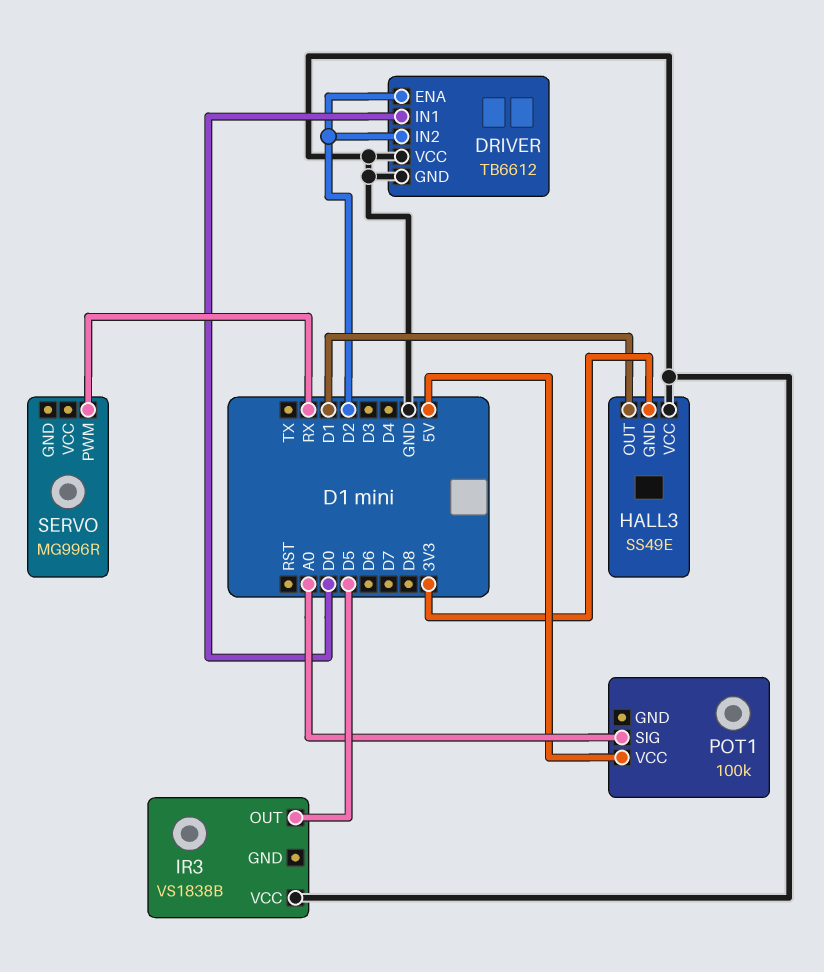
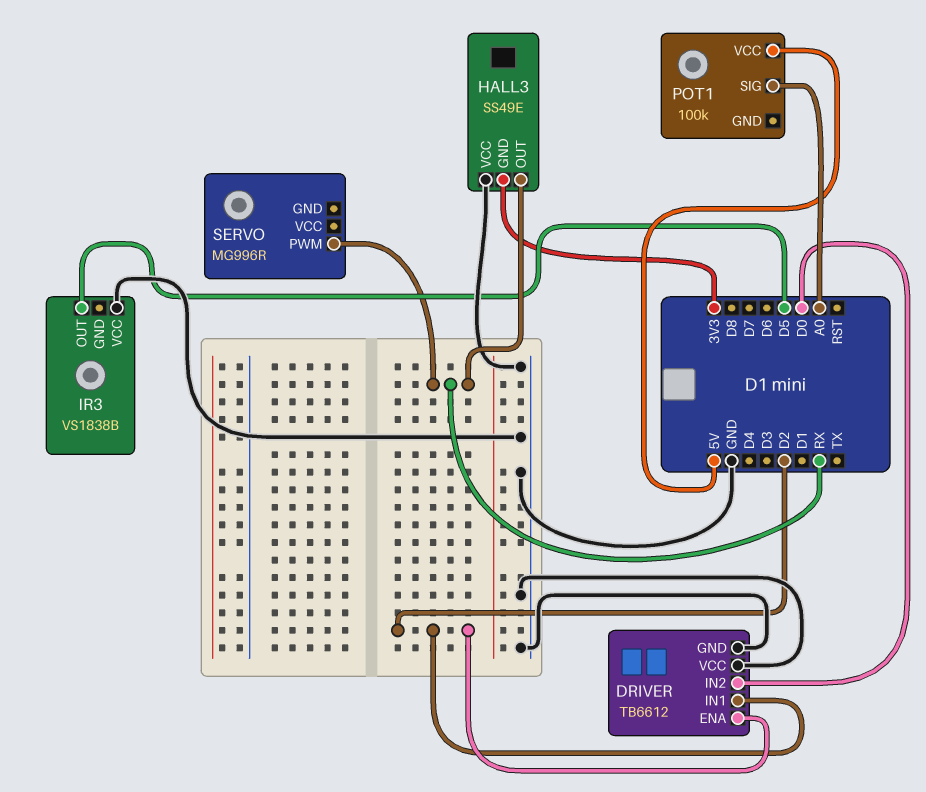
DRIVER pin IN1: D0 -> D2
DRIVER pin IN2: D2 -> D0
HALL3 pin OUT: D1 -> RX

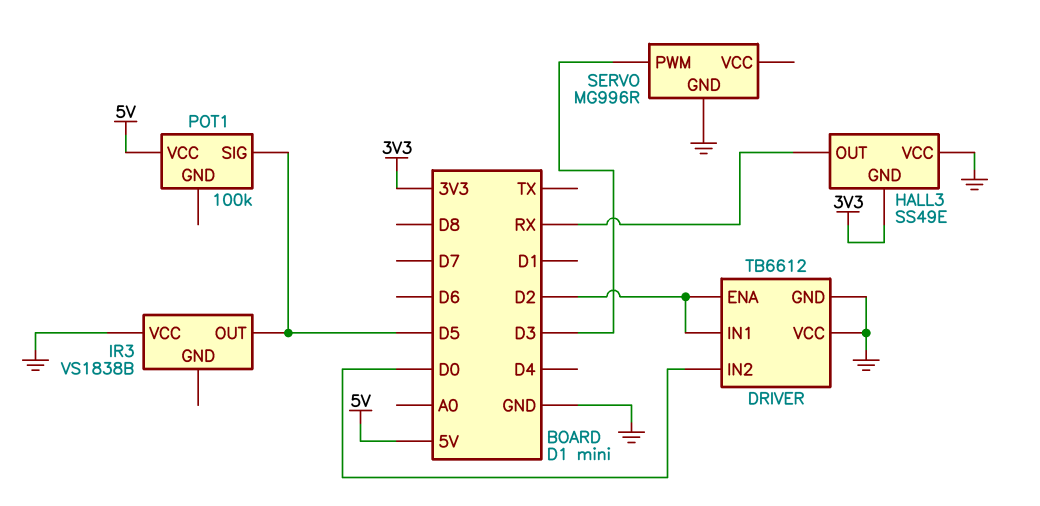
POT1 pin SIG: A0 -> D5
SERVO pin GND: none -> GND
SERVO pin PWM: RX -> D3

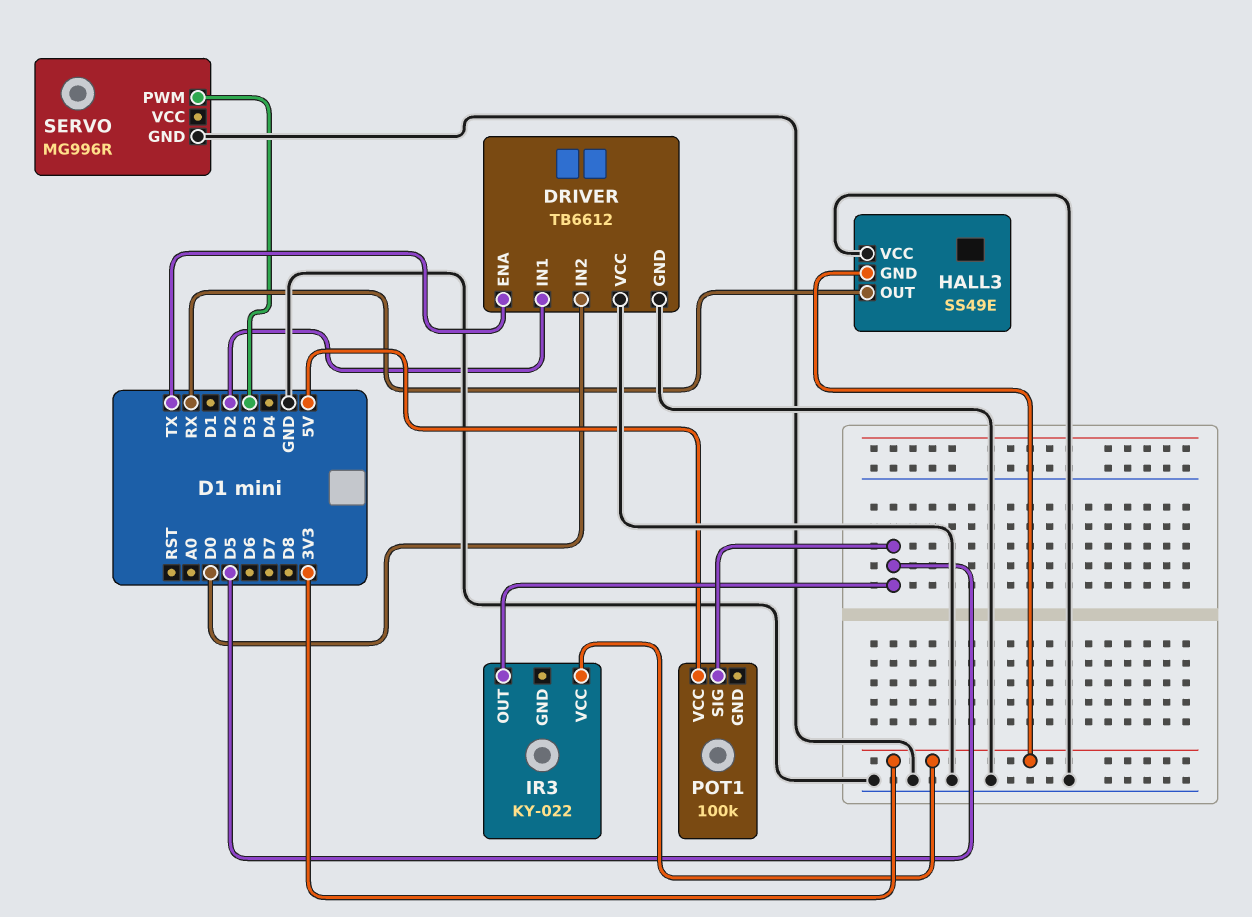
DRIVER pin ENA: D2 -> TX
IR3: VS1838B -> KY-022
IR3 pin VCC: GND -> 3V3

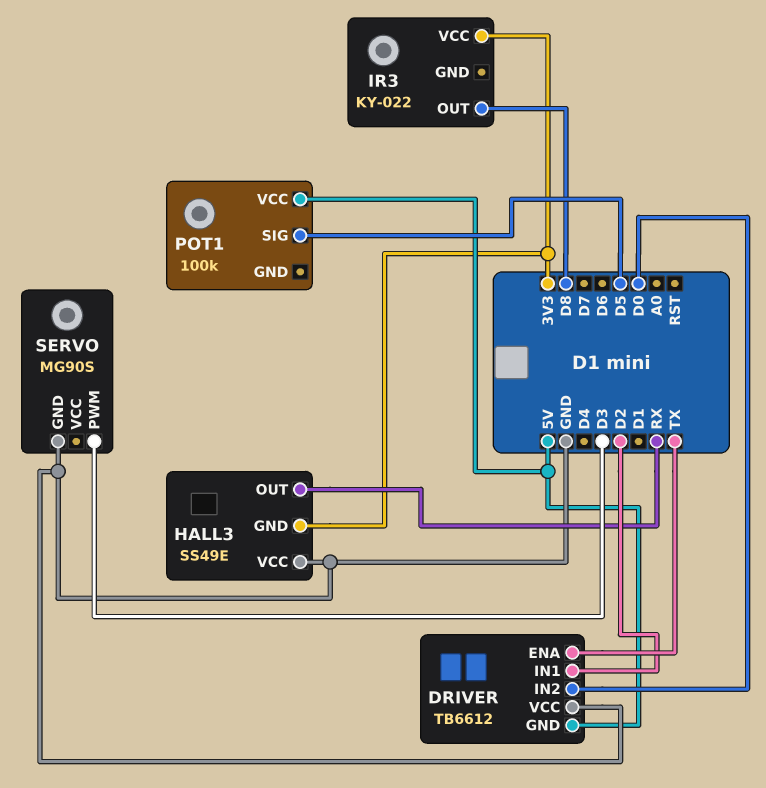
DRIVER pin GND: GND -> 5V
IR3 pin OUT: D5 -> D8
SERVO: MG996R -> MG90S

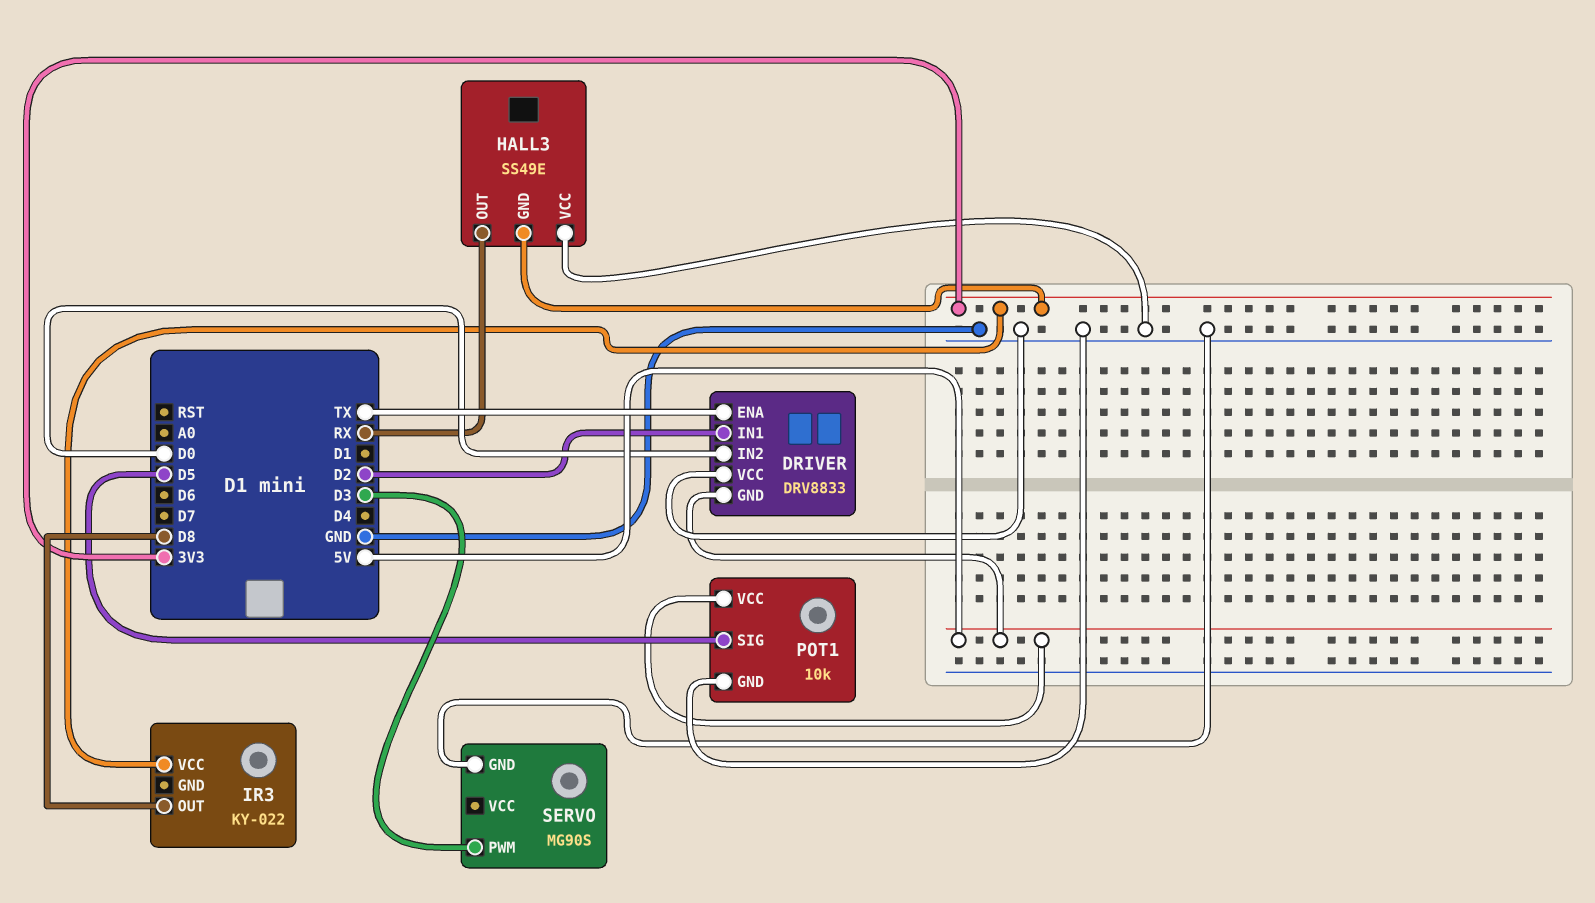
DRIVER: TB6612 -> DRV8833
POT1: 100k -> 10k
POT1 pin GND: none -> GND

